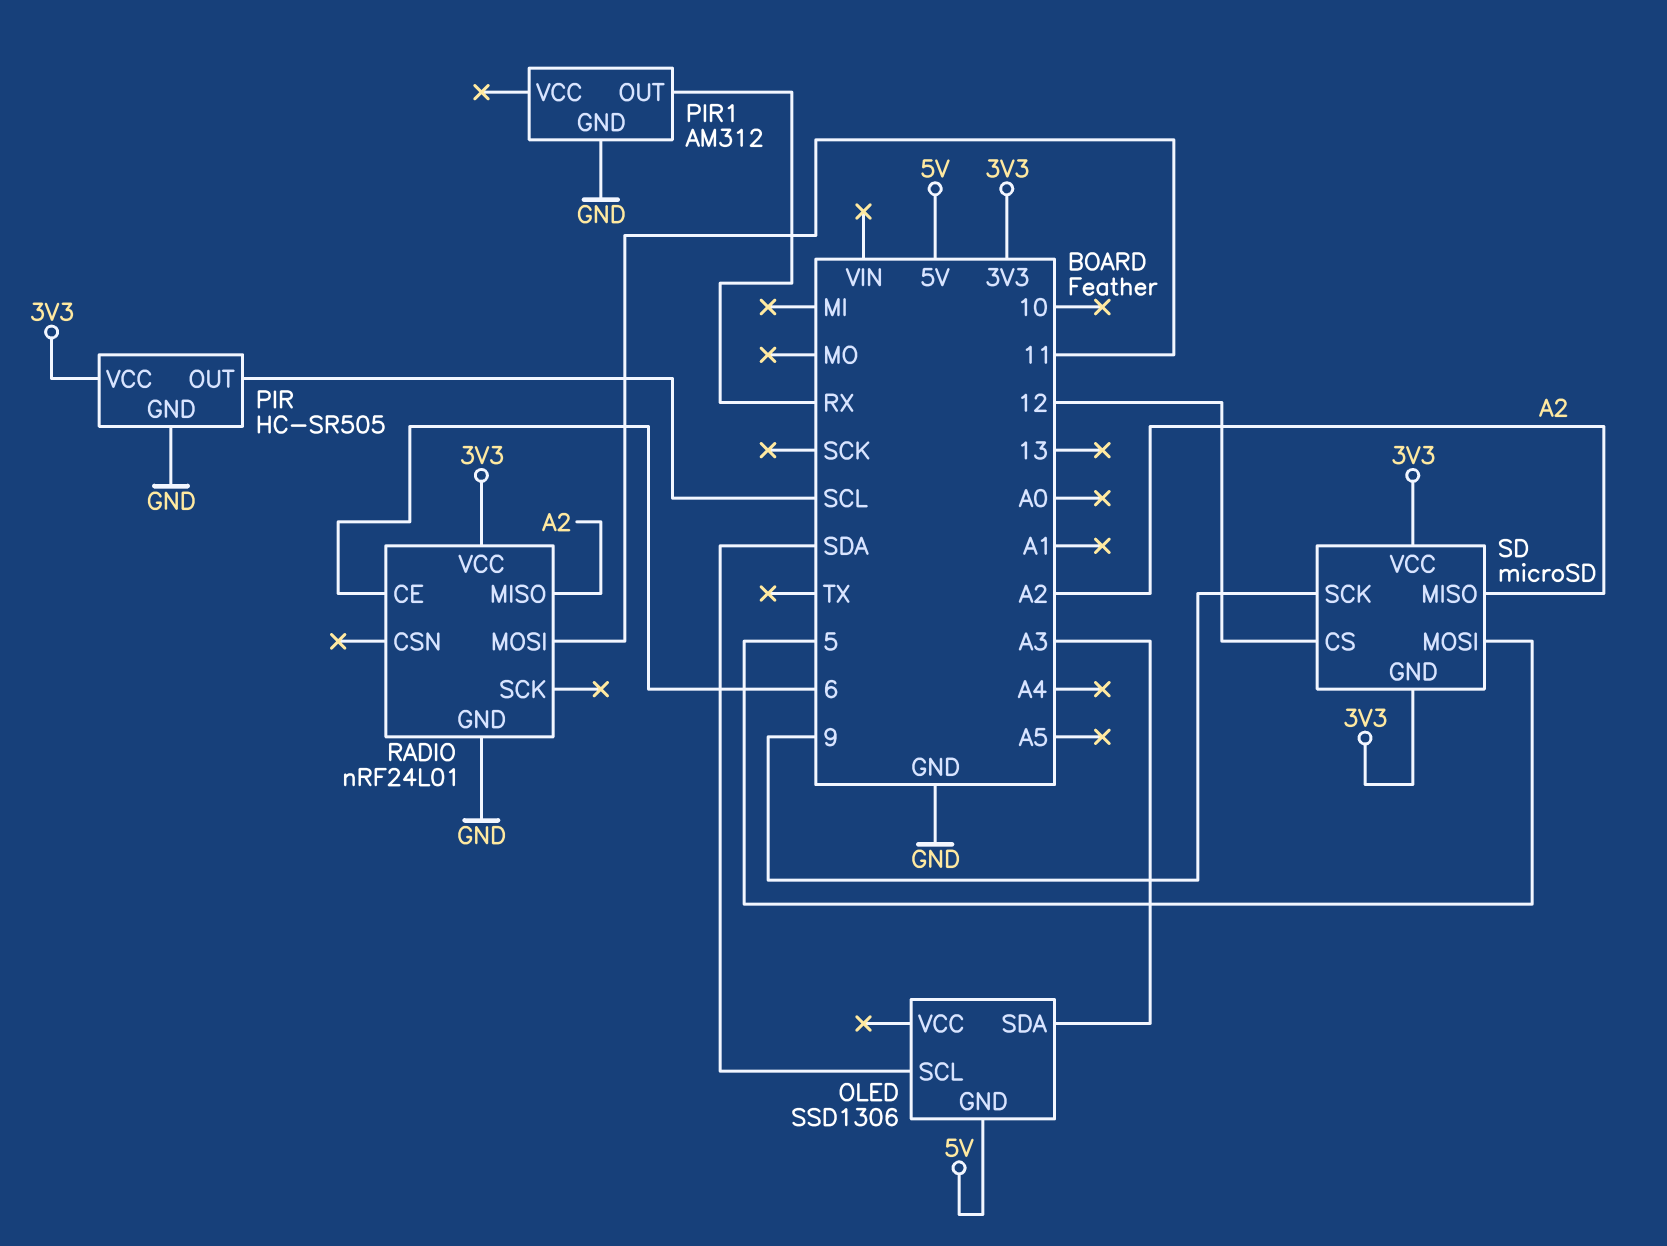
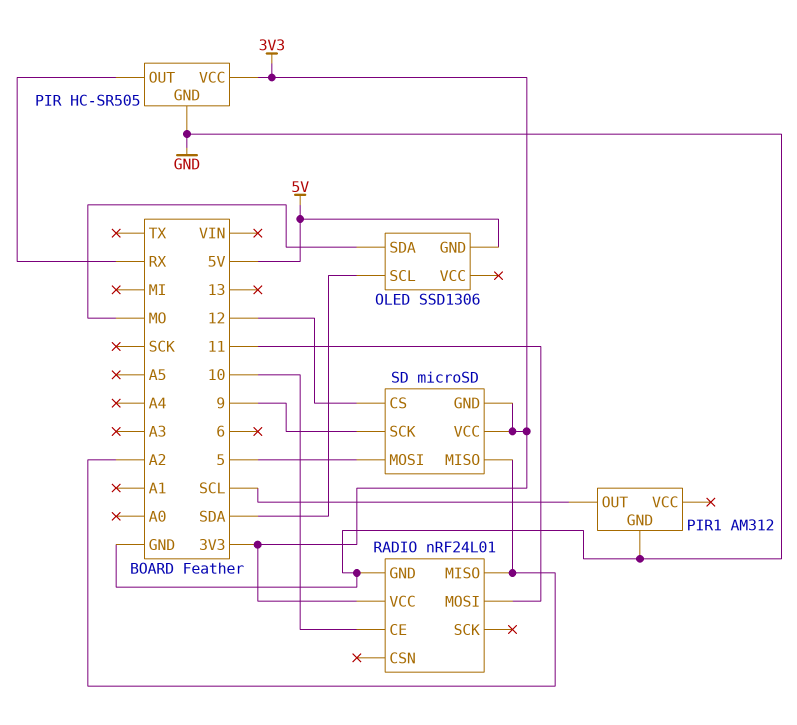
OLED pin SDA: A3 -> MO
PIR pin OUT: SCL -> RX
PIR1 pin OUT: RX -> SCL
RADIO pin CE: 6 -> 10

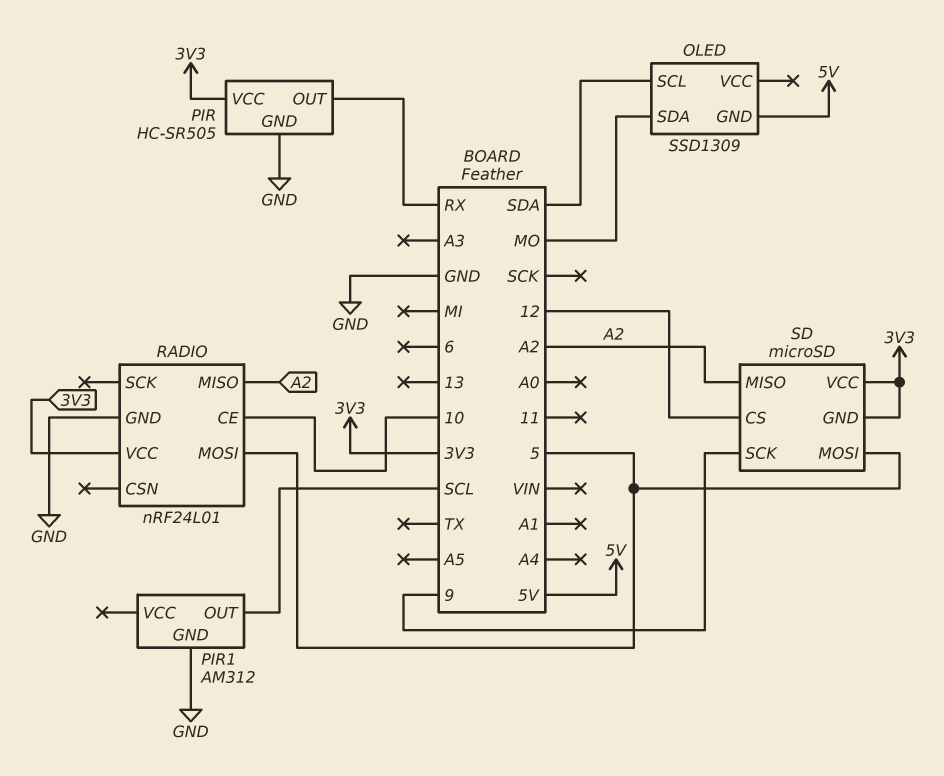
OLED: SSD1306 -> SSD1309
RADIO pin MOSI: 11 -> 5

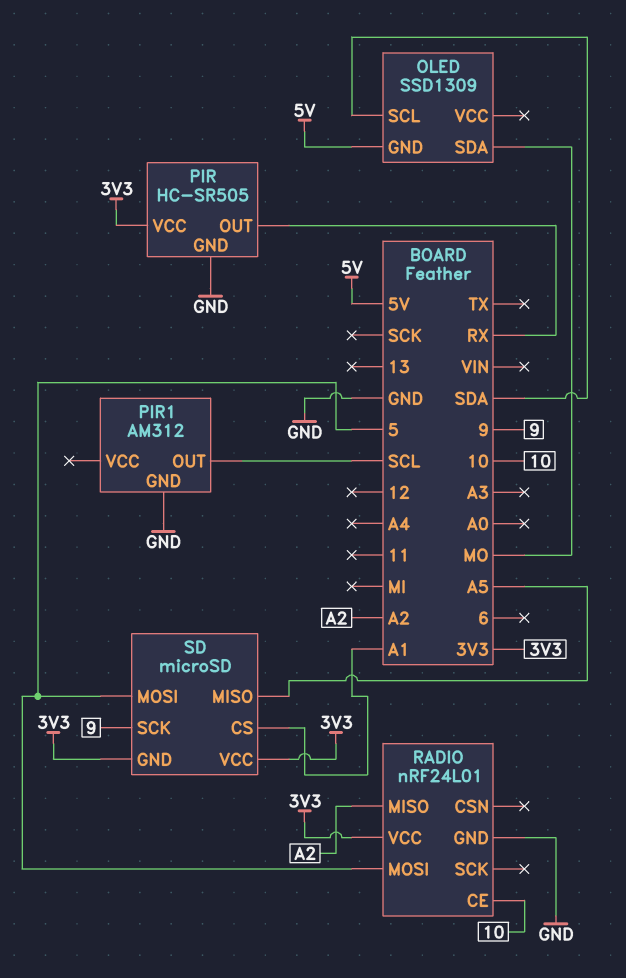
SD pin CS: 12 -> A1
SD pin MISO: A2 -> A5

